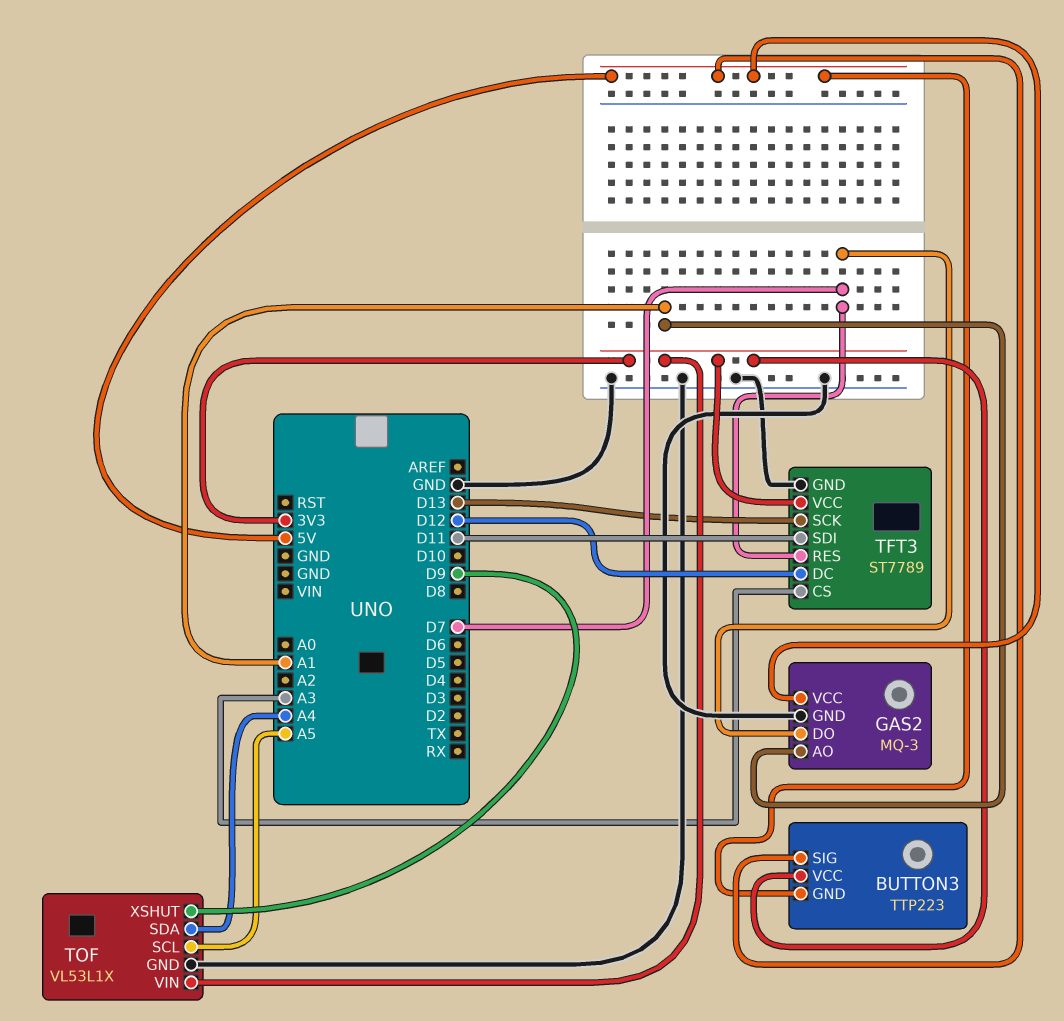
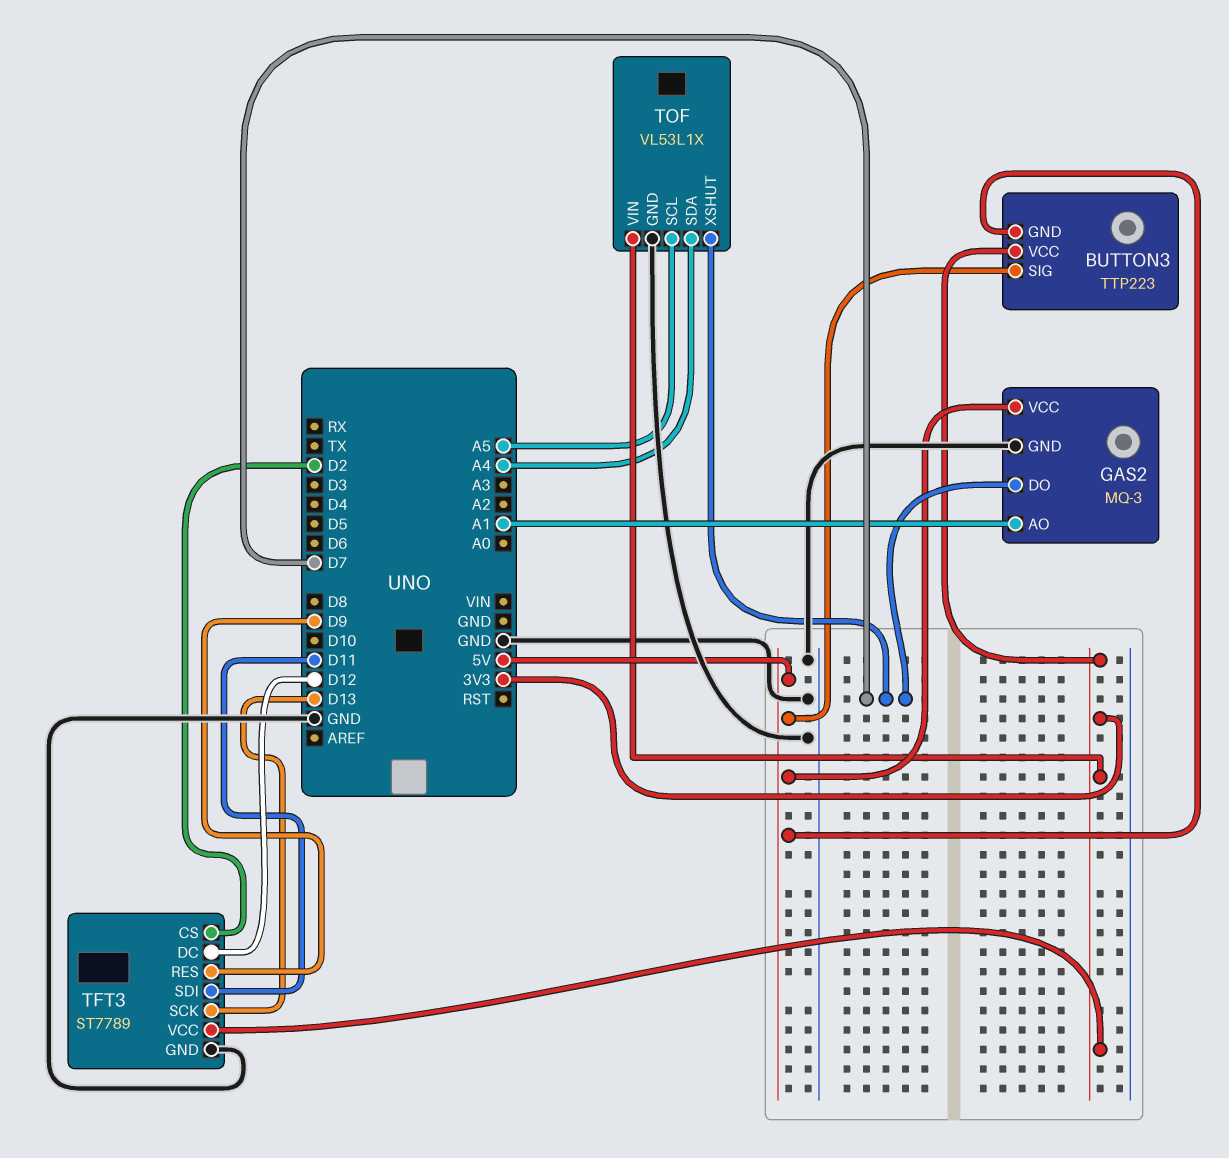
TFT3 pin CS: A3 -> D2
TFT3 pin RES: D7 -> D9
TOF pin XSHUT: D9 -> D7

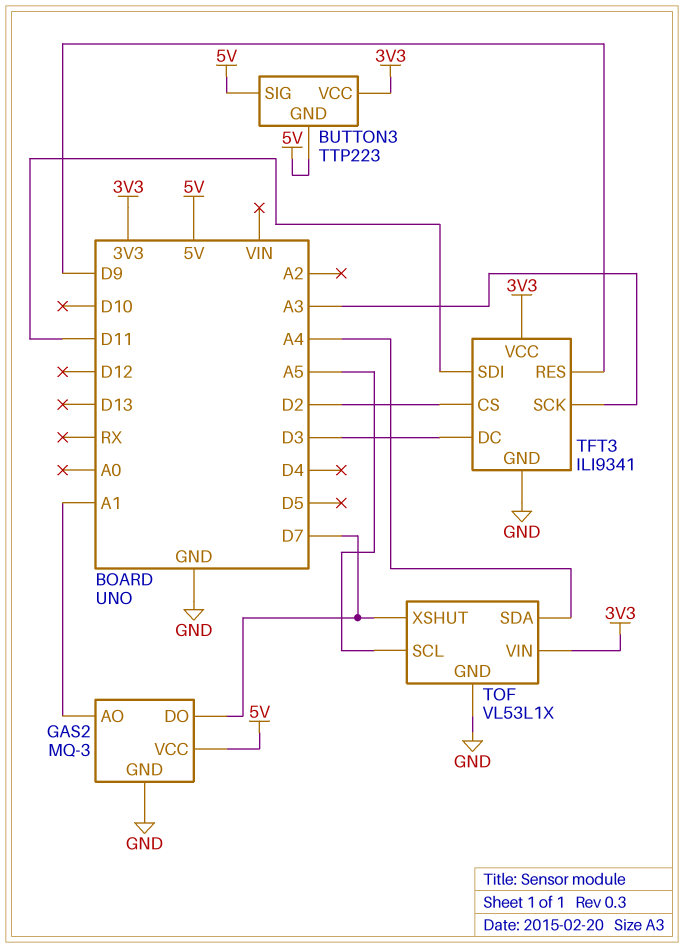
TFT3: ST7789 -> ILI9341
TFT3 pin DC: D12 -> D3
TFT3 pin SCK: D13 -> A3

